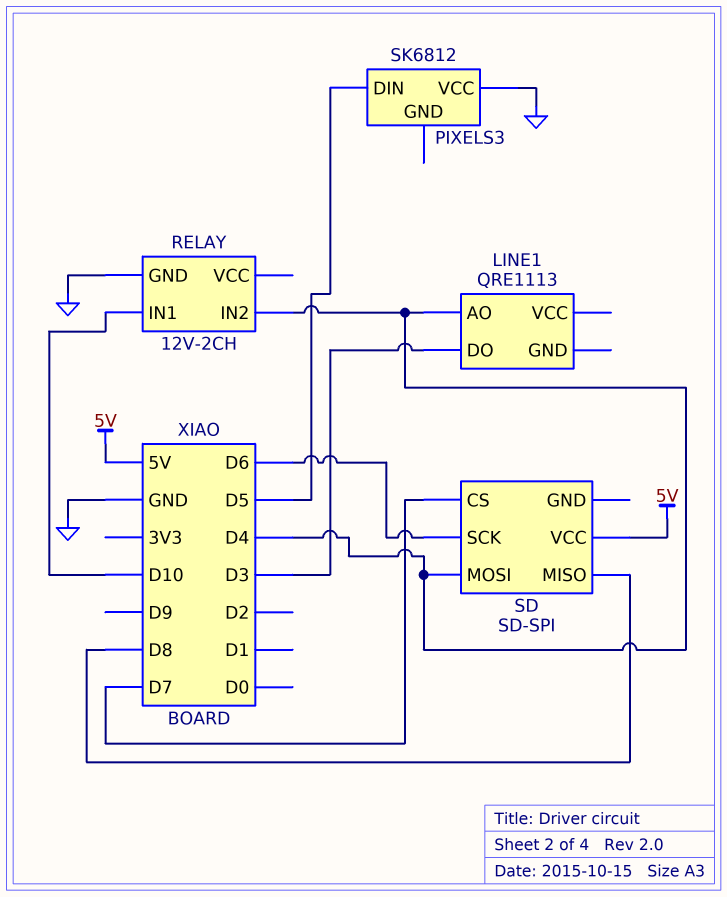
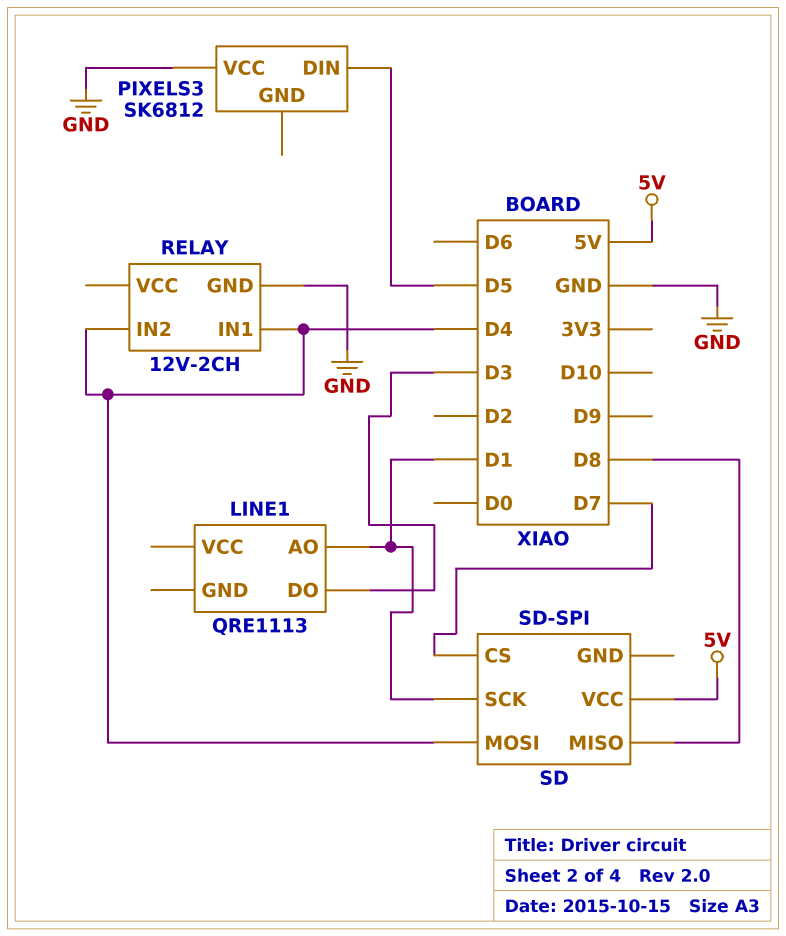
LINE1 pin AO: D4 -> D1
RELAY pin IN1: D10 -> D4
SD pin SCK: D6 -> D1

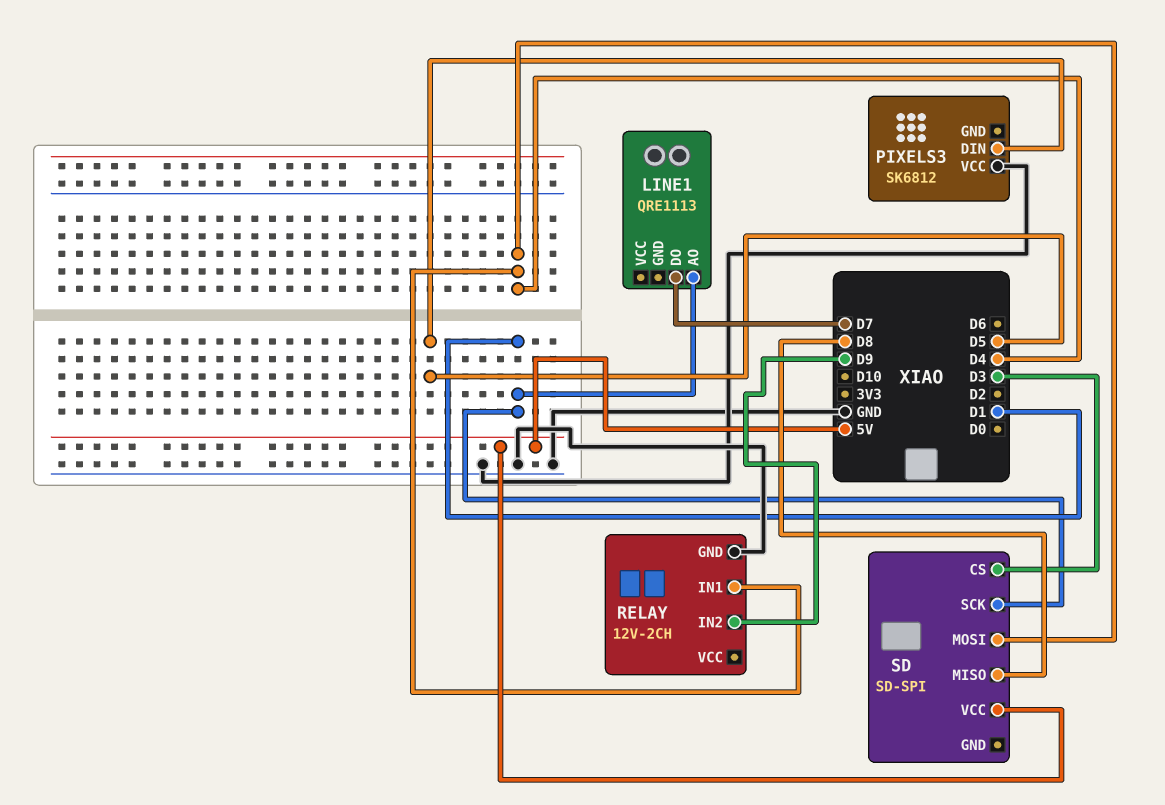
LINE1 pin DO: D3 -> D7
RELAY pin IN2: D4 -> D9
SD pin CS: D7 -> D3

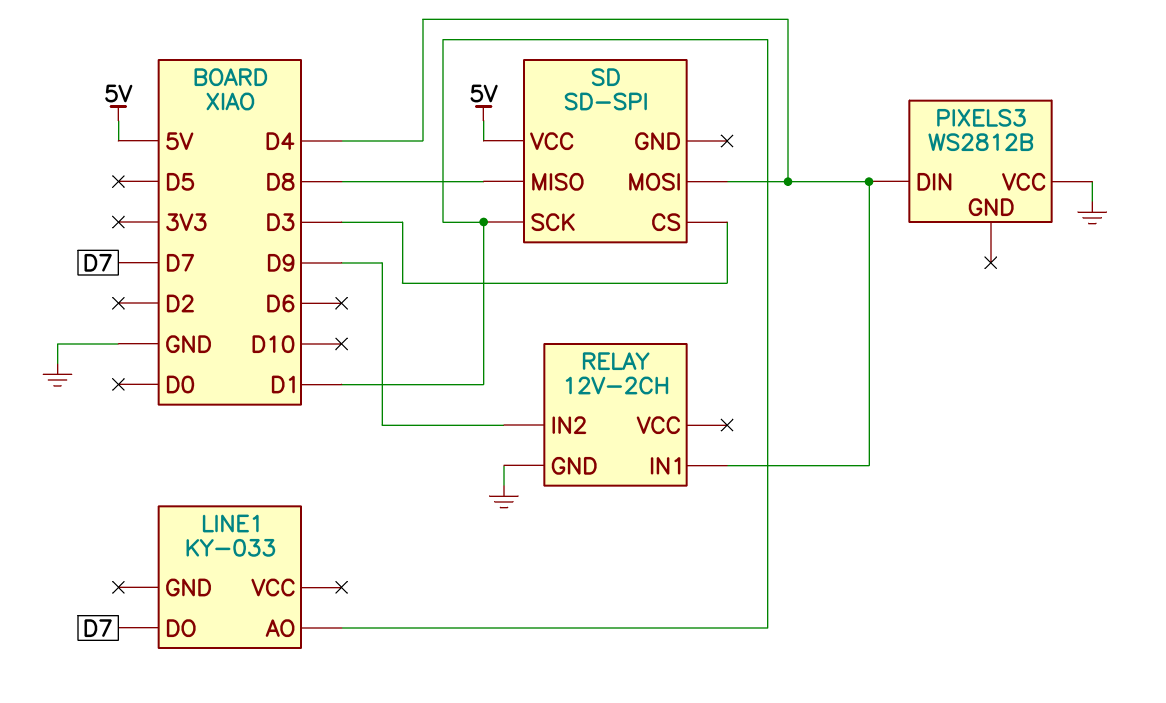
LINE1: QRE1113 -> KY-033
PIXELS3: SK6812 -> WS2812B
PIXELS3 pin DIN: D5 -> D4

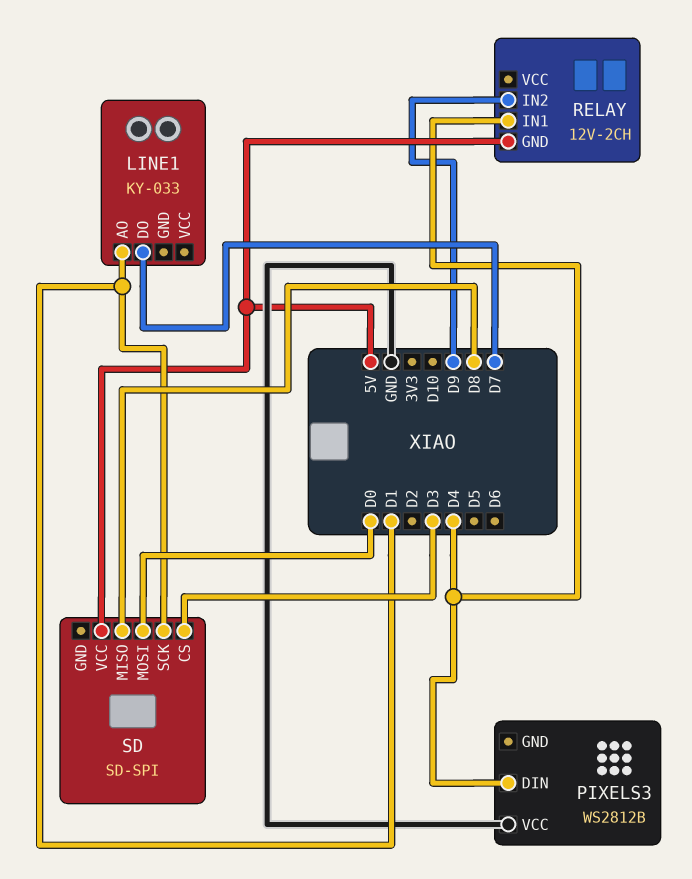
RELAY pin GND: GND -> 5V
SD pin MOSI: D4 -> D0

